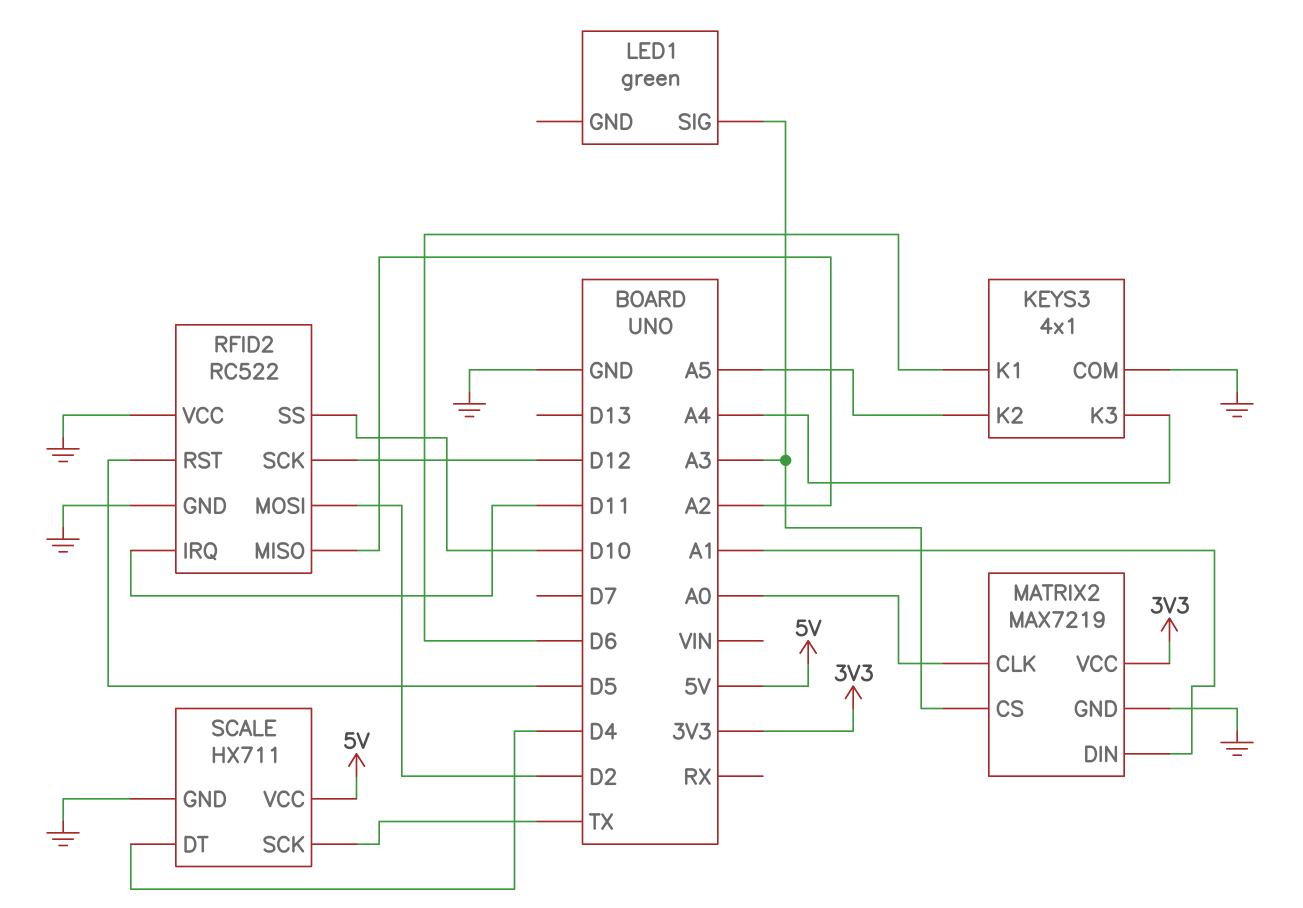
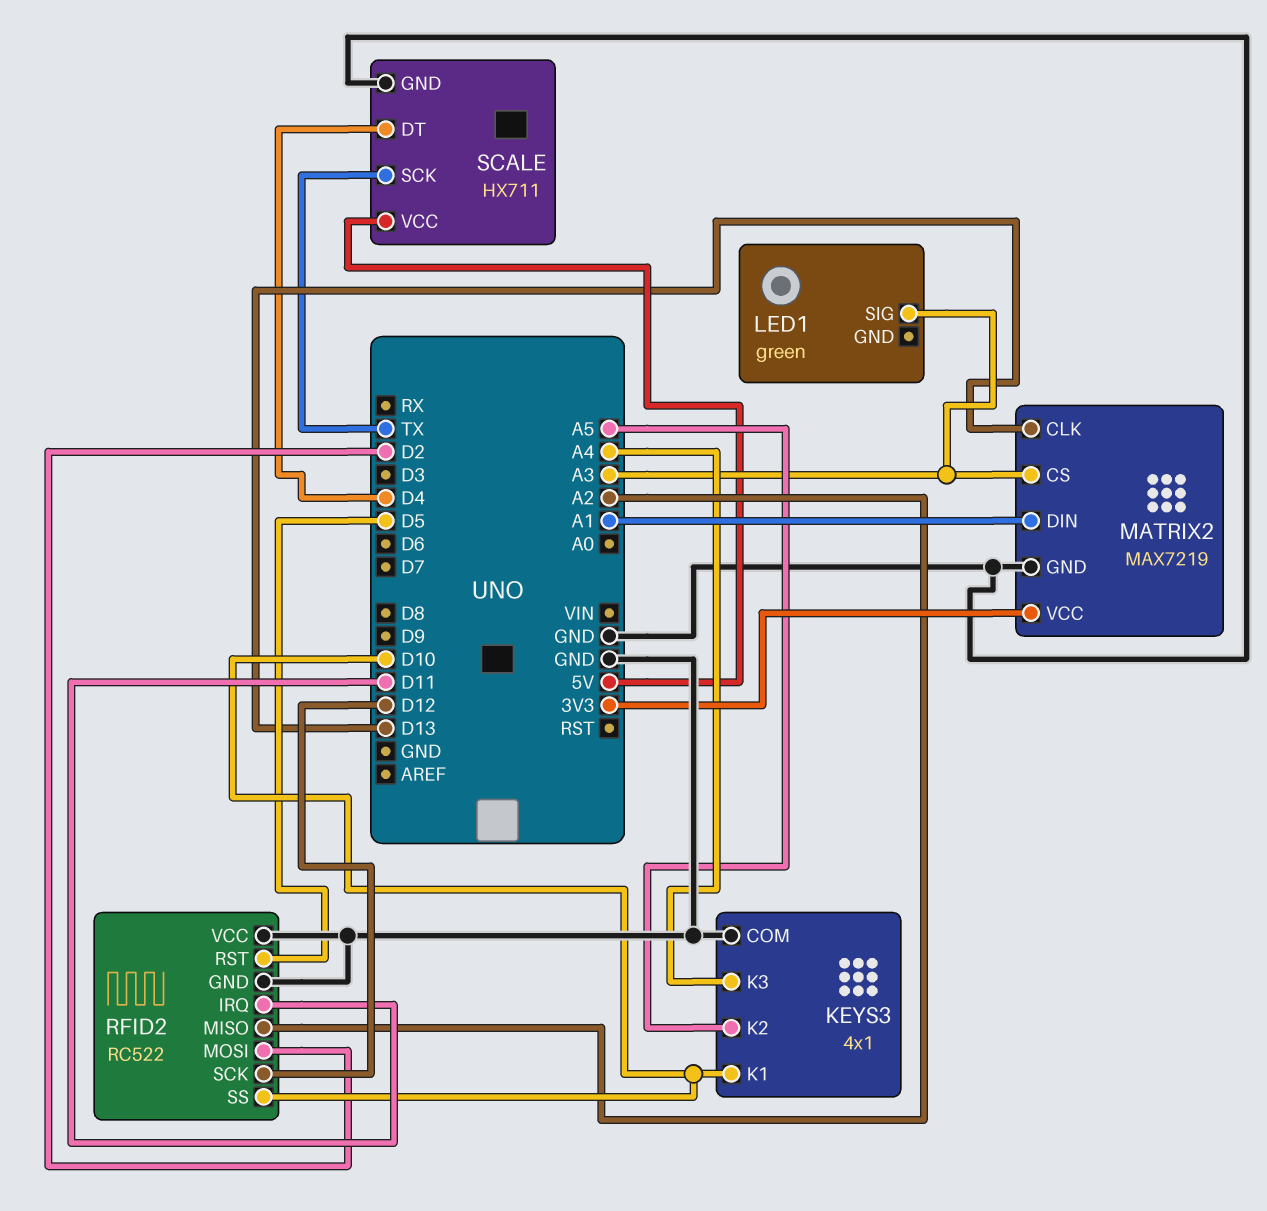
KEYS3 pin K1: D6 -> D10
MATRIX2 pin CLK: A0 -> D13

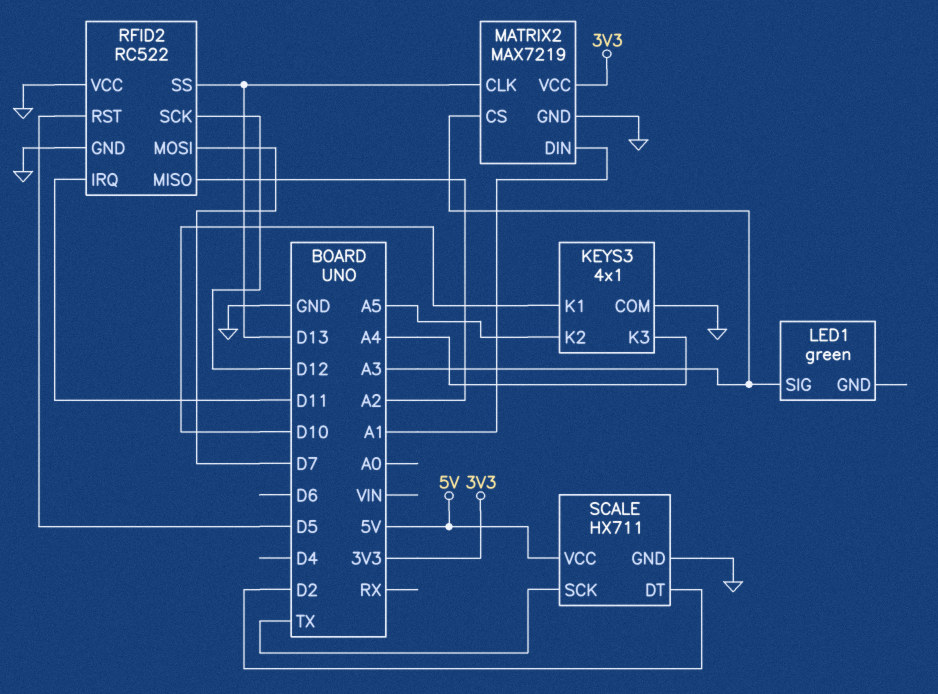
RFID2 pin MOSI: D2 -> D7
RFID2 pin SS: D10 -> D13
SCALE pin DT: D4 -> D2

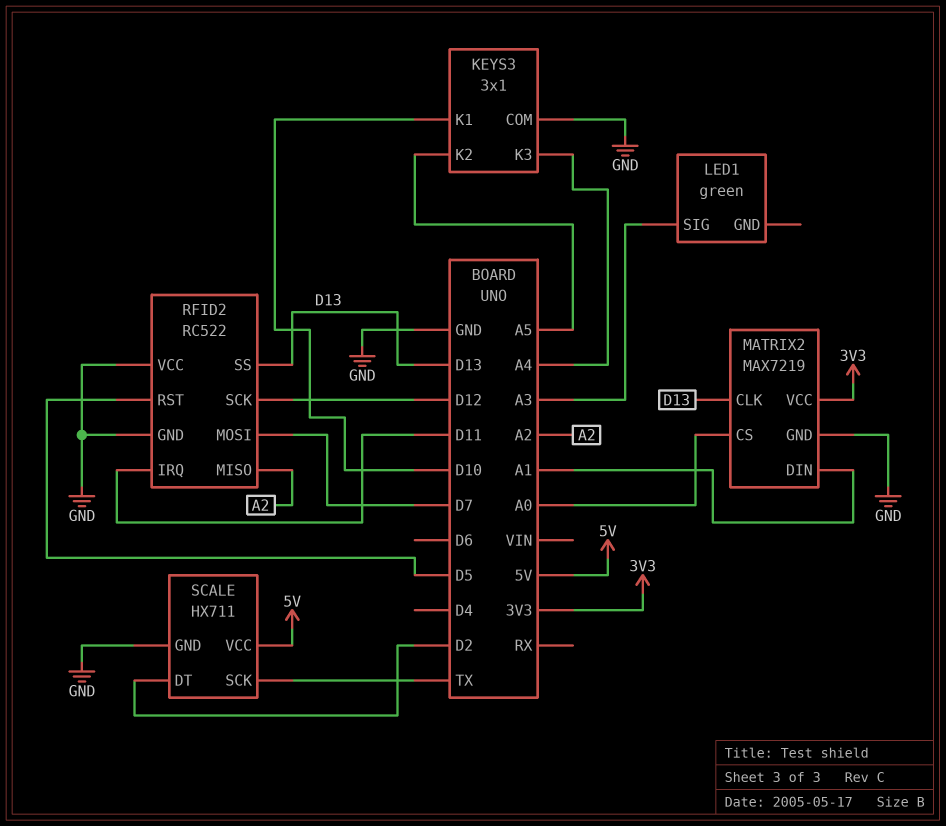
KEYS3: 4x1 -> 3x1
MATRIX2 pin CS: A3 -> A0

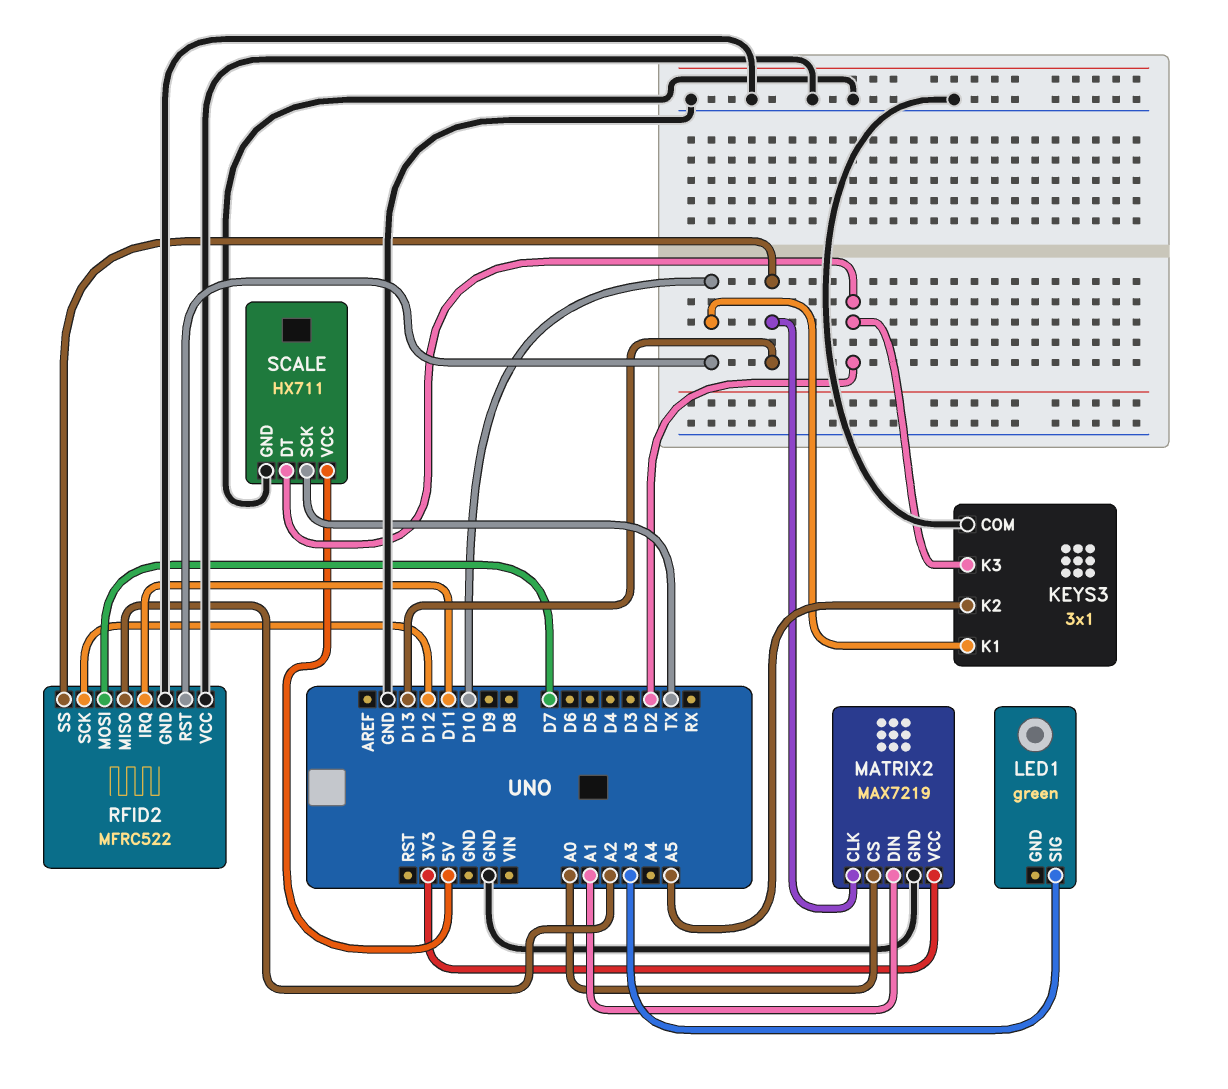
KEYS3 pin K3: A4 -> D2
RFID2: RC522 -> MFRC522
RFID2 pin RST: D5 -> D10

